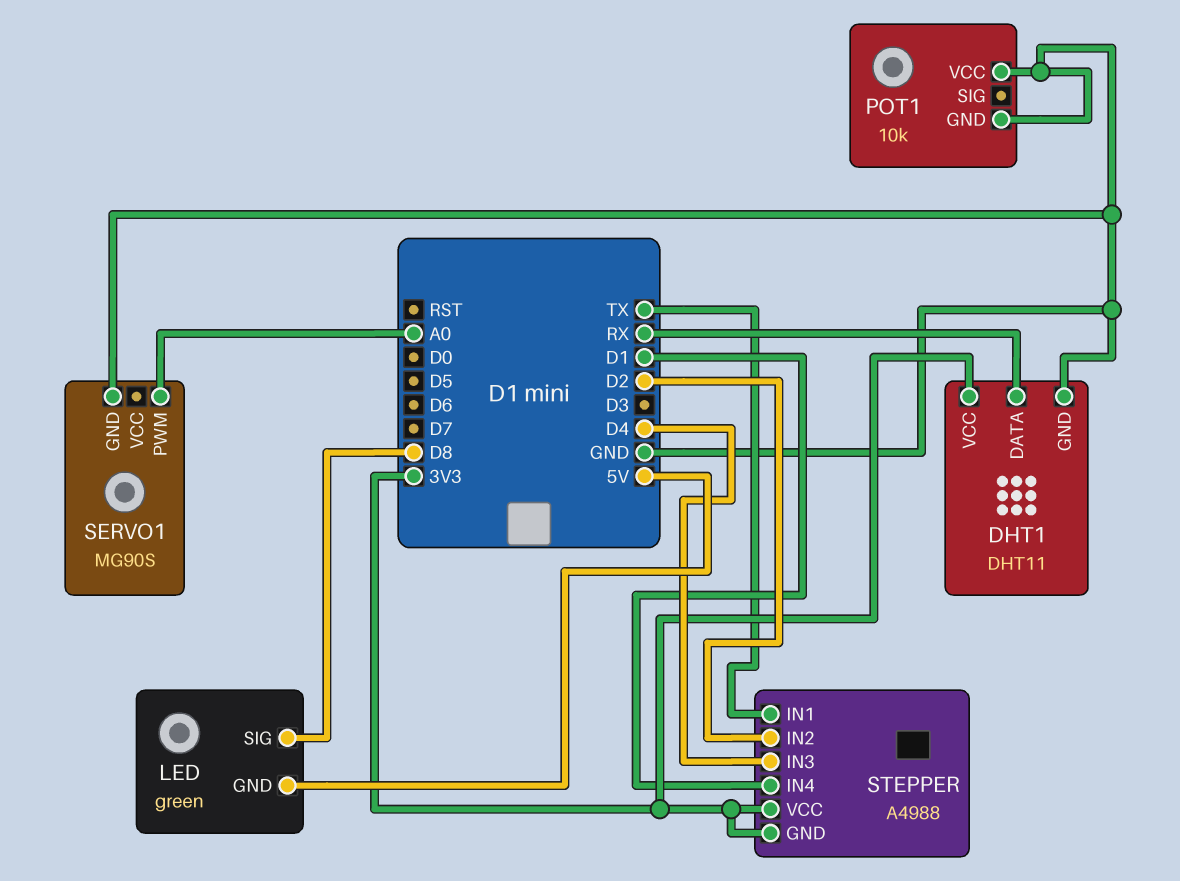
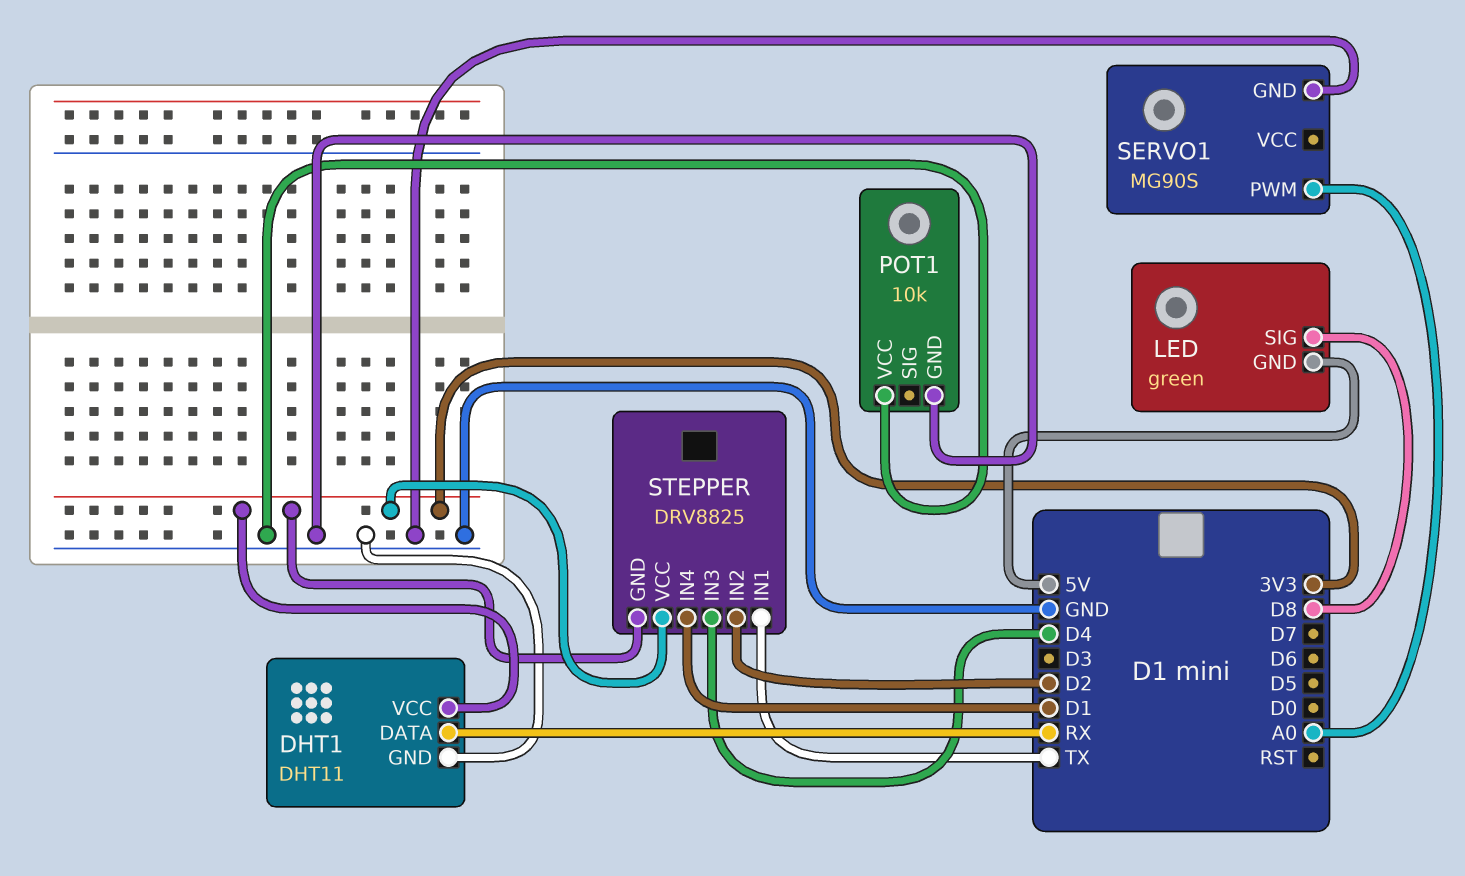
STEPPER: A4988 -> DRV8825

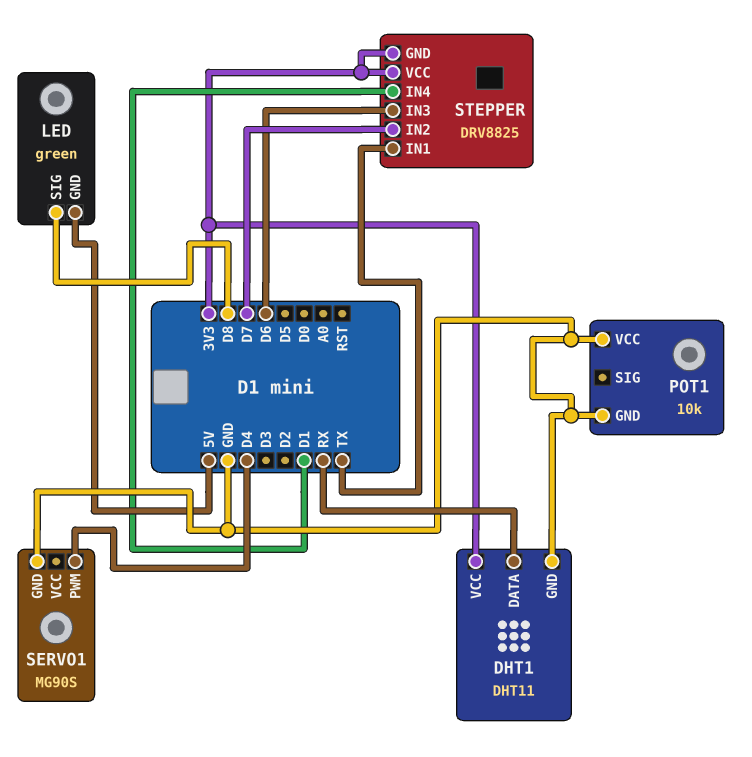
SERVO1 pin PWM: A0 -> D4
STEPPER pin IN2: D2 -> D7
STEPPER pin IN3: D4 -> D6

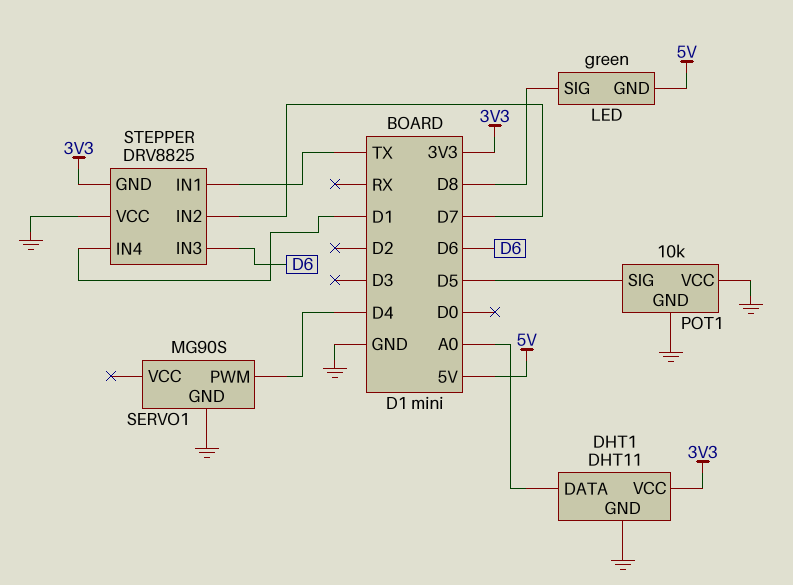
DHT1 pin DATA: RX -> A0
POT1 pin SIG: none -> D5
STEPPER pin VCC: 3V3 -> GND

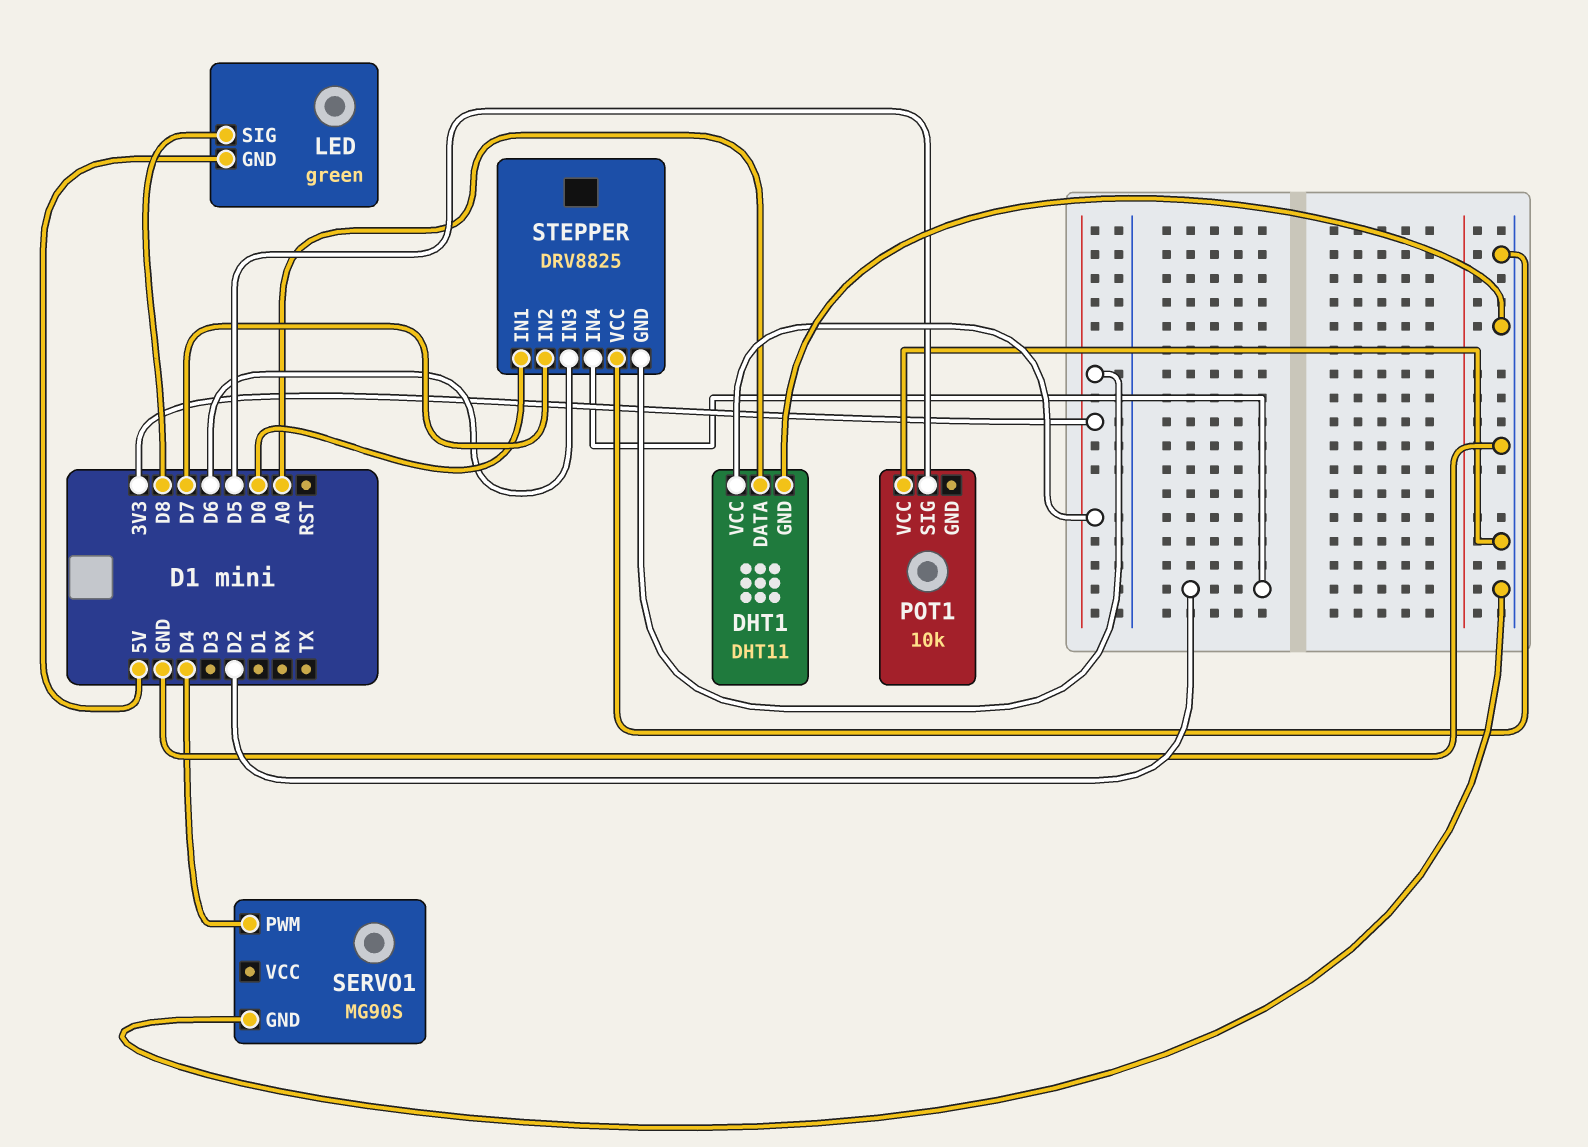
POT1 pin GND: GND -> none
STEPPER pin IN1: TX -> D0
STEPPER pin IN4: D1 -> D2

